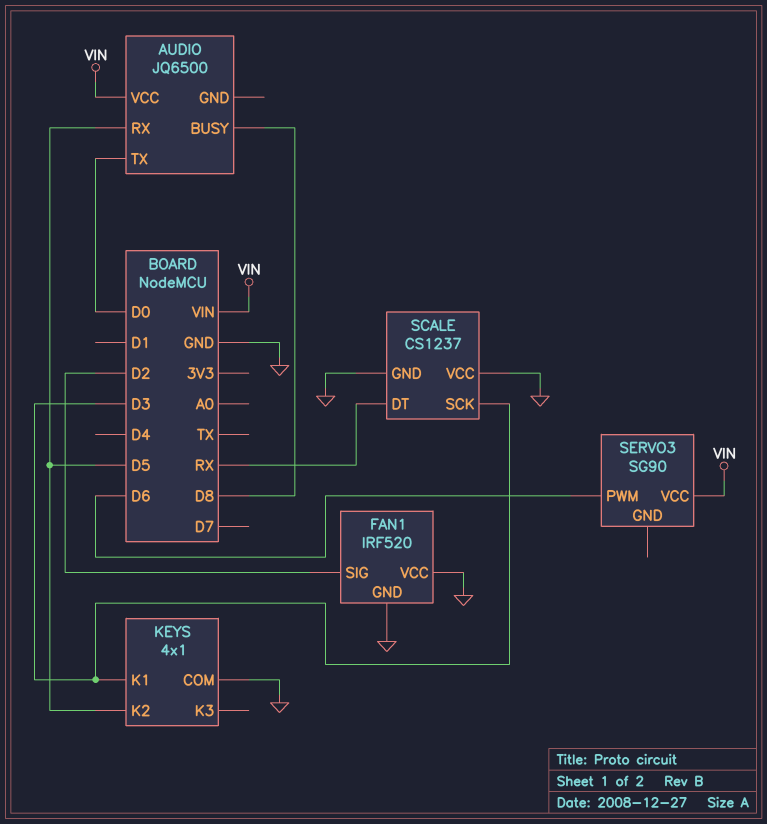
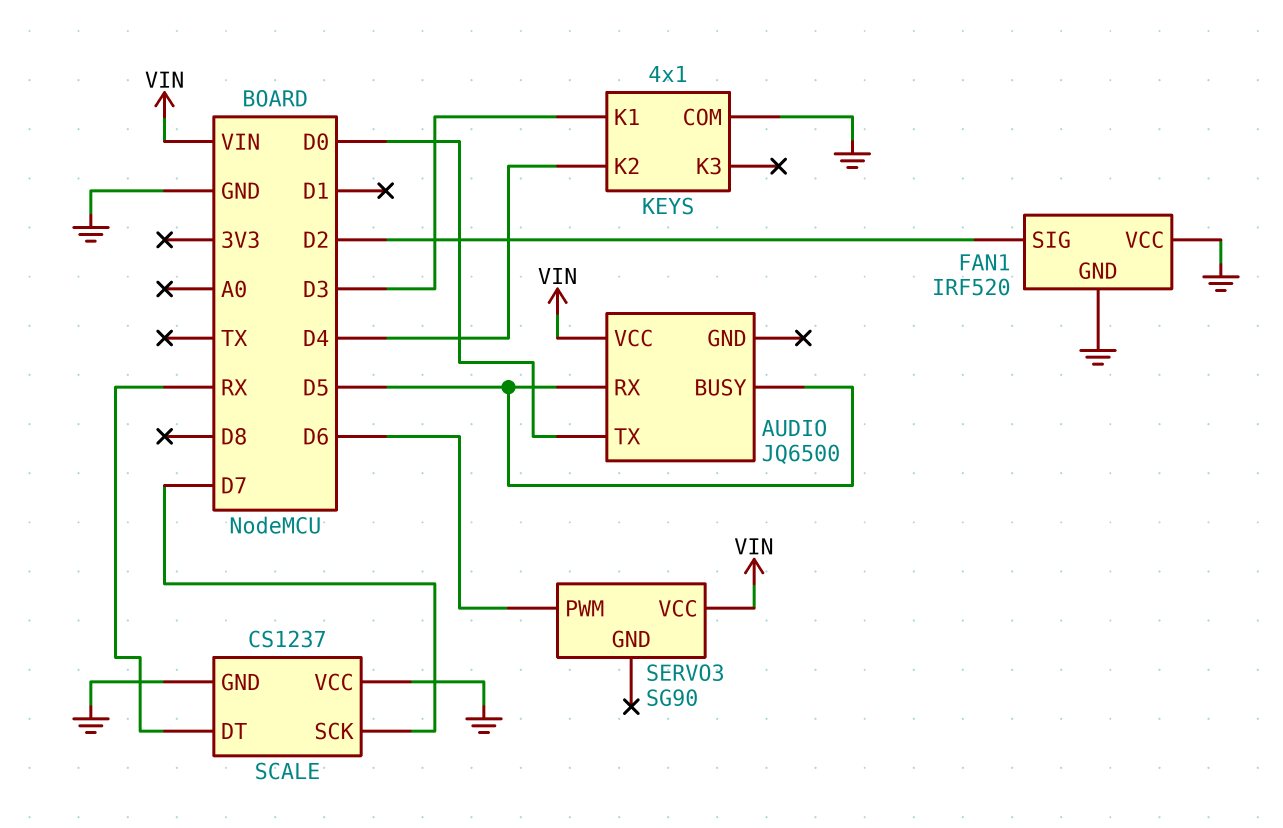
AUDIO pin BUSY: D8 -> D5
KEYS pin K2: D5 -> D4
SCALE pin SCK: D3 -> D7

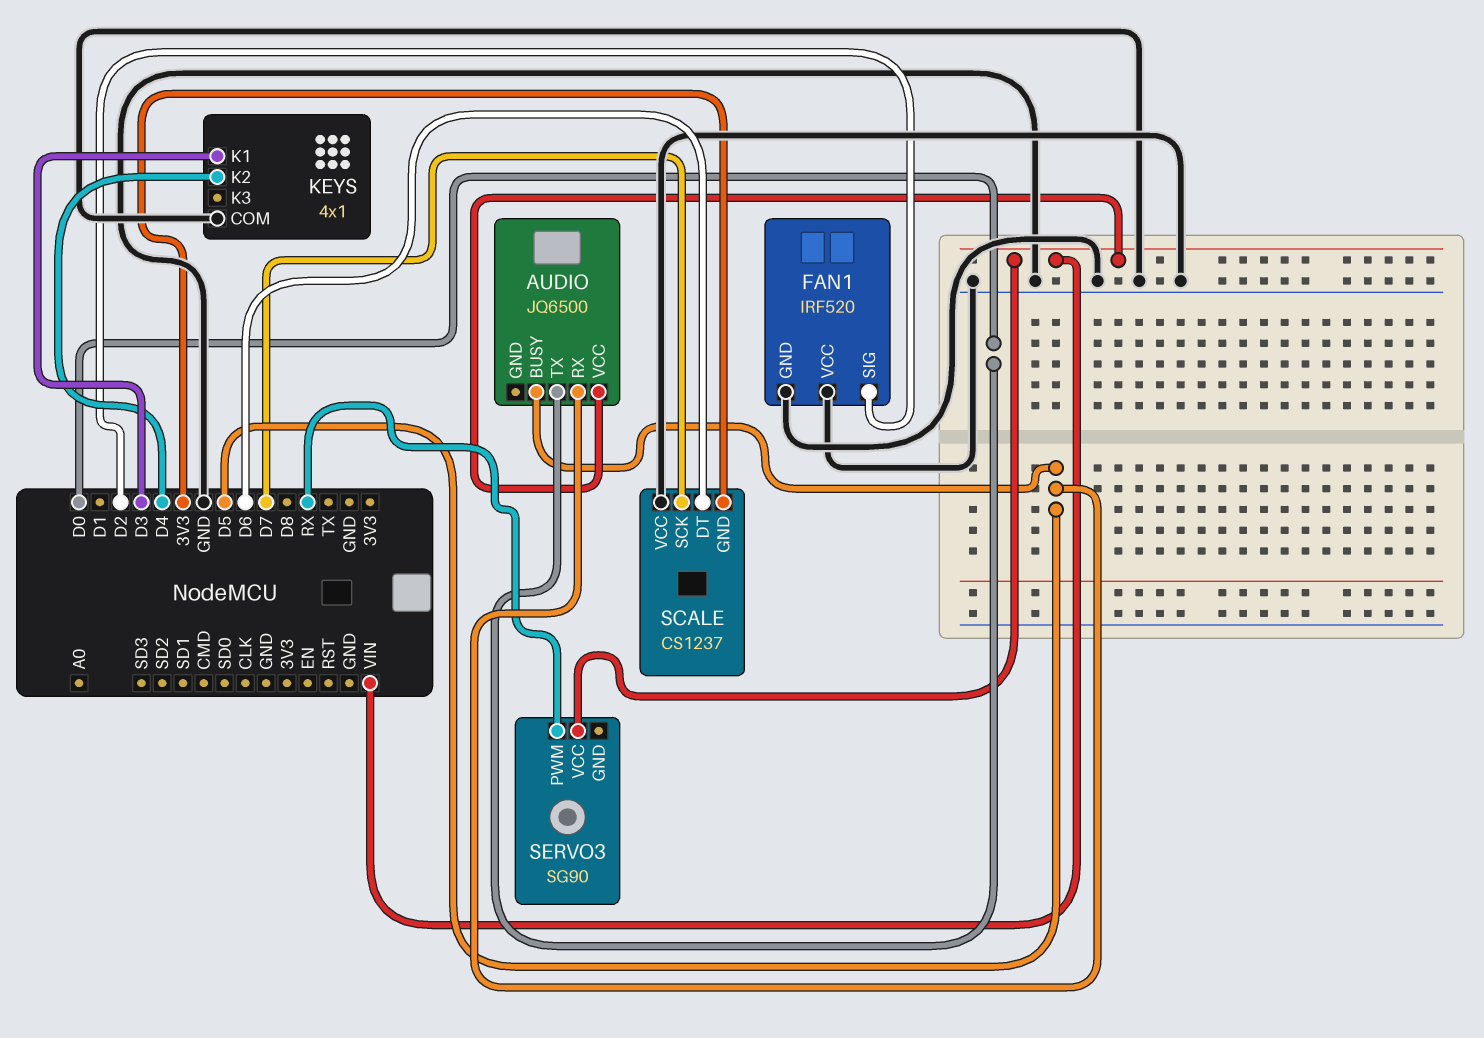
SCALE pin DT: RX -> D6
SCALE pin GND: GND -> 3V3
SERVO3 pin PWM: D6 -> RX

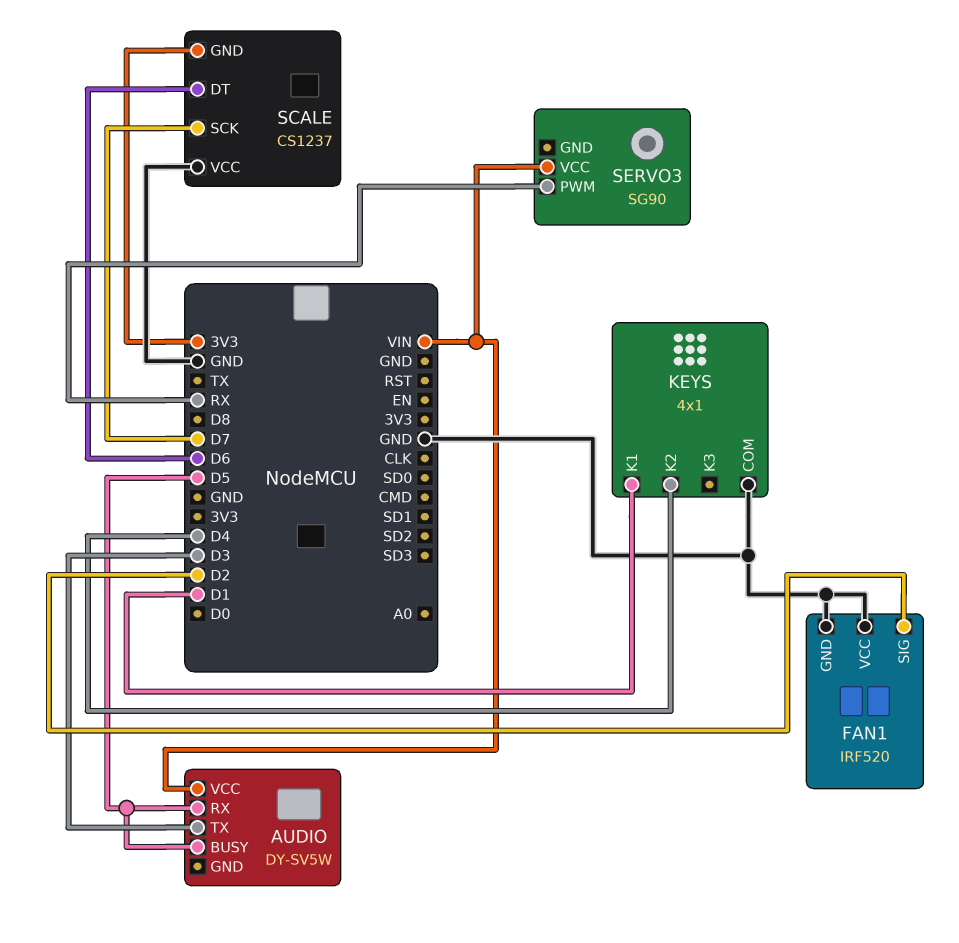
AUDIO: JQ6500 -> DY-SV5W
AUDIO pin TX: D0 -> D3
KEYS pin K1: D3 -> D1

